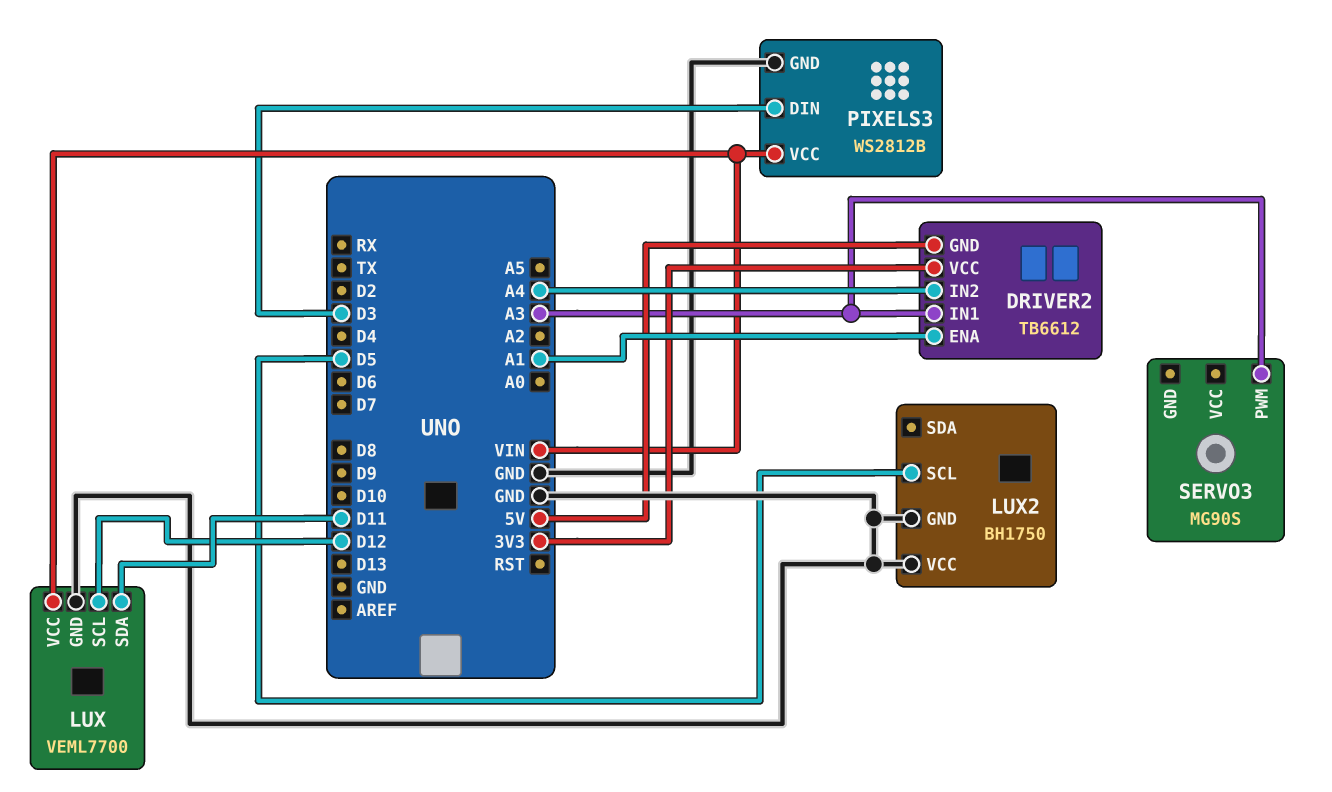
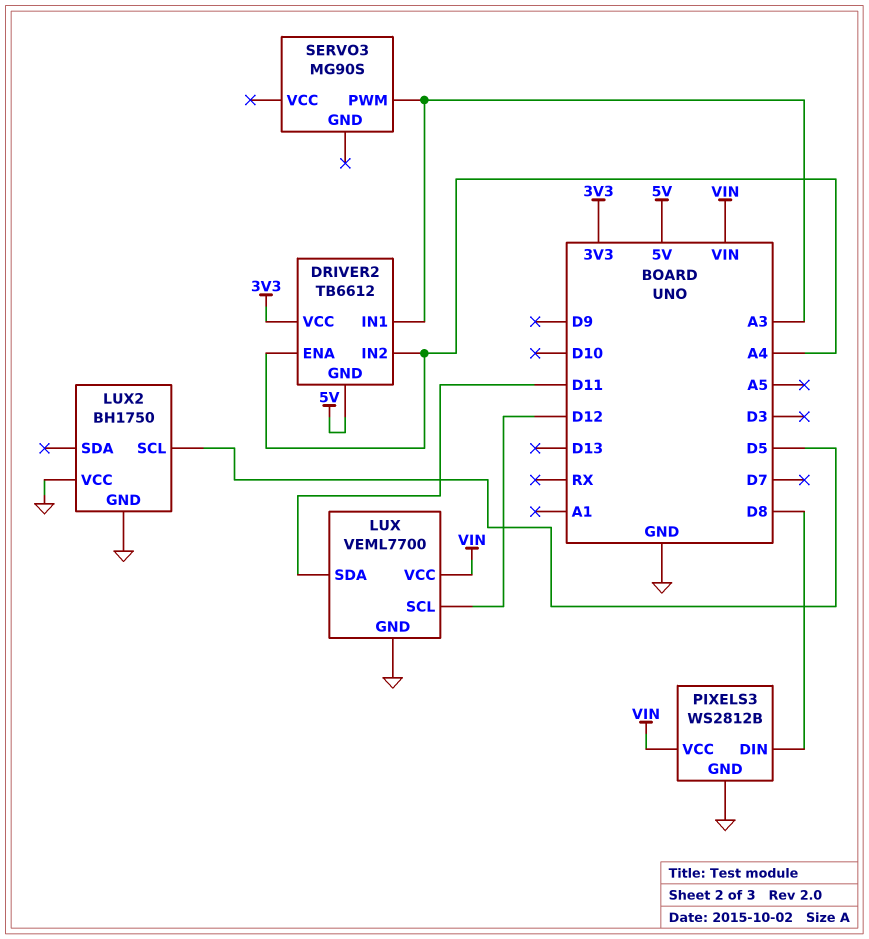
DRIVER2 pin ENA: A1 -> A4
PIXELS3 pin DIN: D3 -> D8

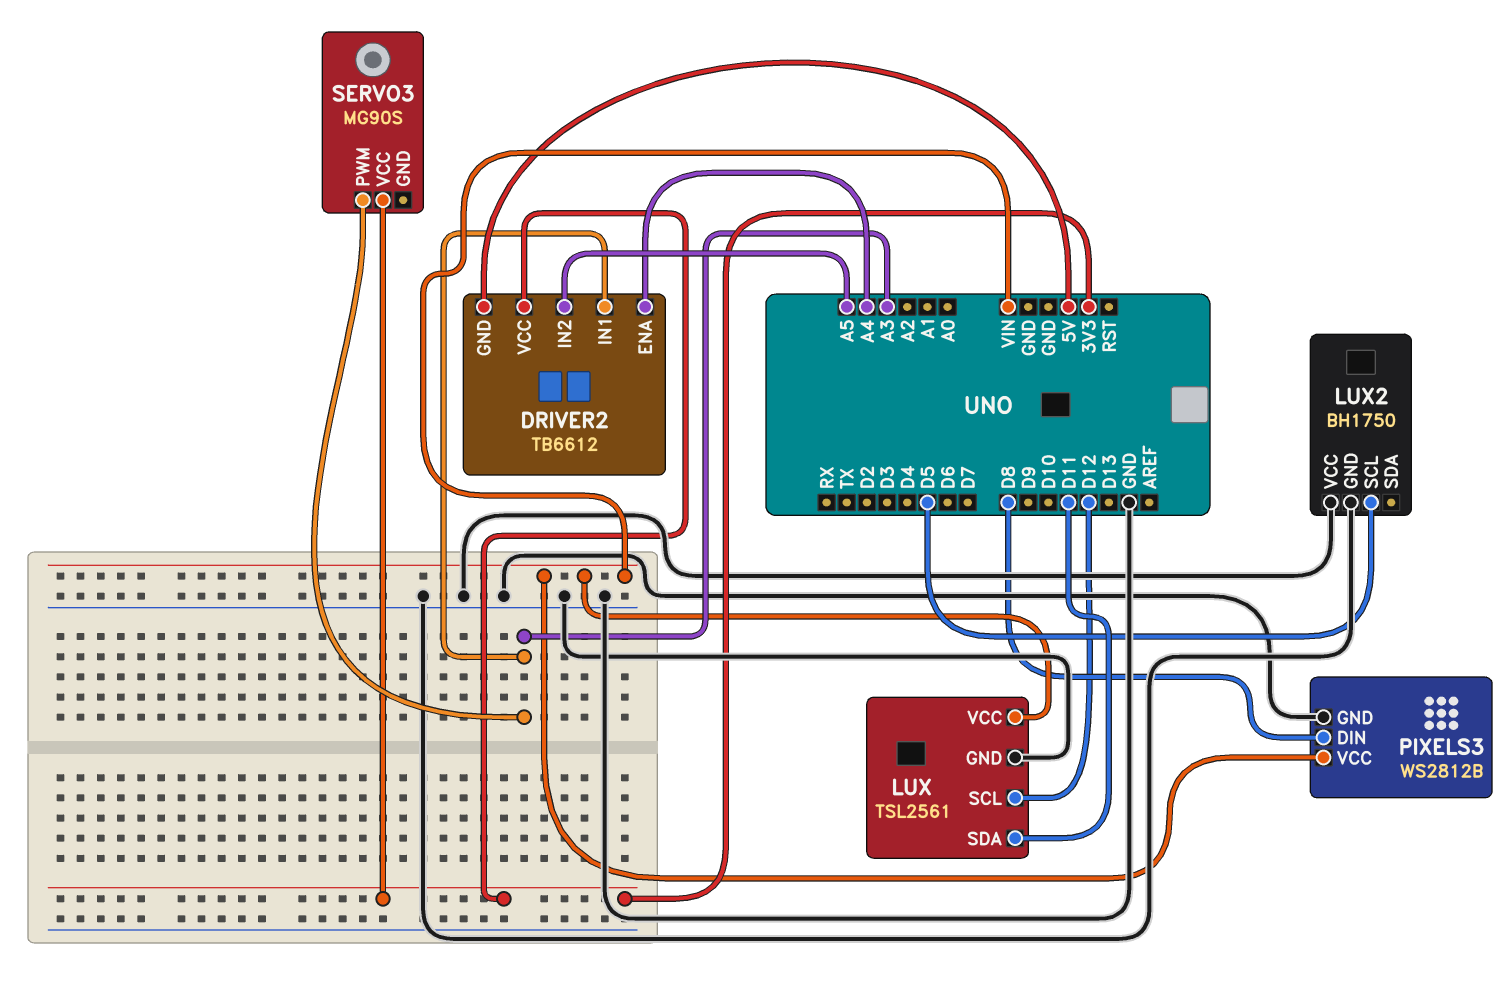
DRIVER2 pin IN2: A4 -> A5
LUX: VEML7700 -> TSL2561
SERVO3 pin VCC: none -> 3V3

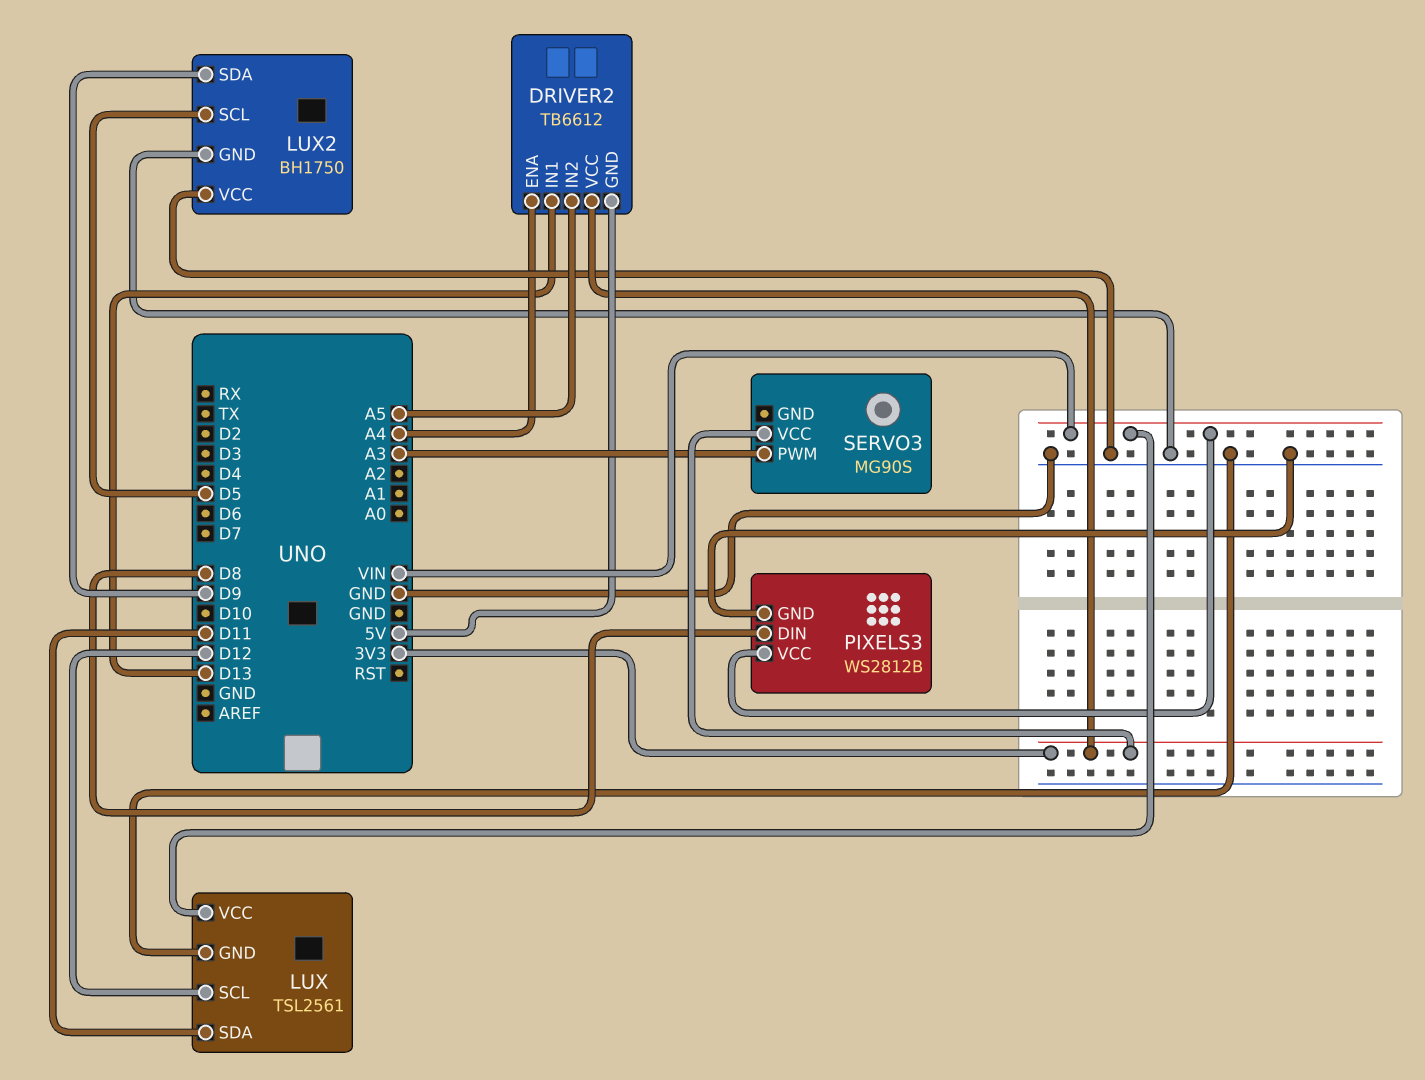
DRIVER2 pin IN1: A3 -> D13
LUX2 pin SDA: none -> D9

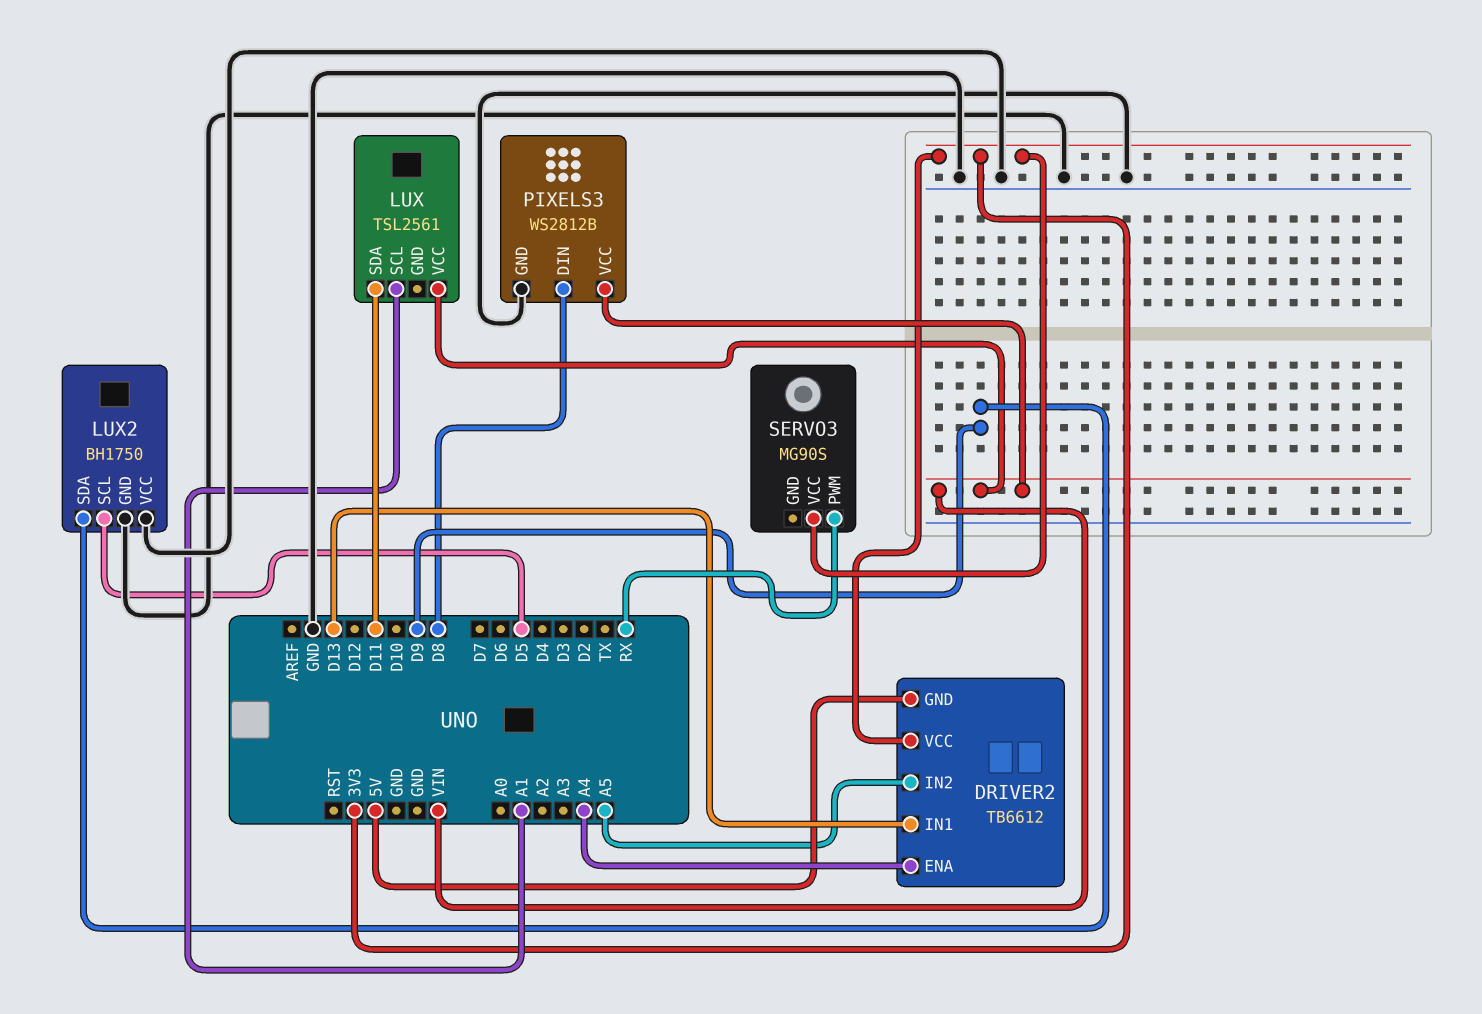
LUX pin GND: GND -> none
LUX pin SCL: D12 -> A1
SERVO3 pin PWM: A3 -> RX

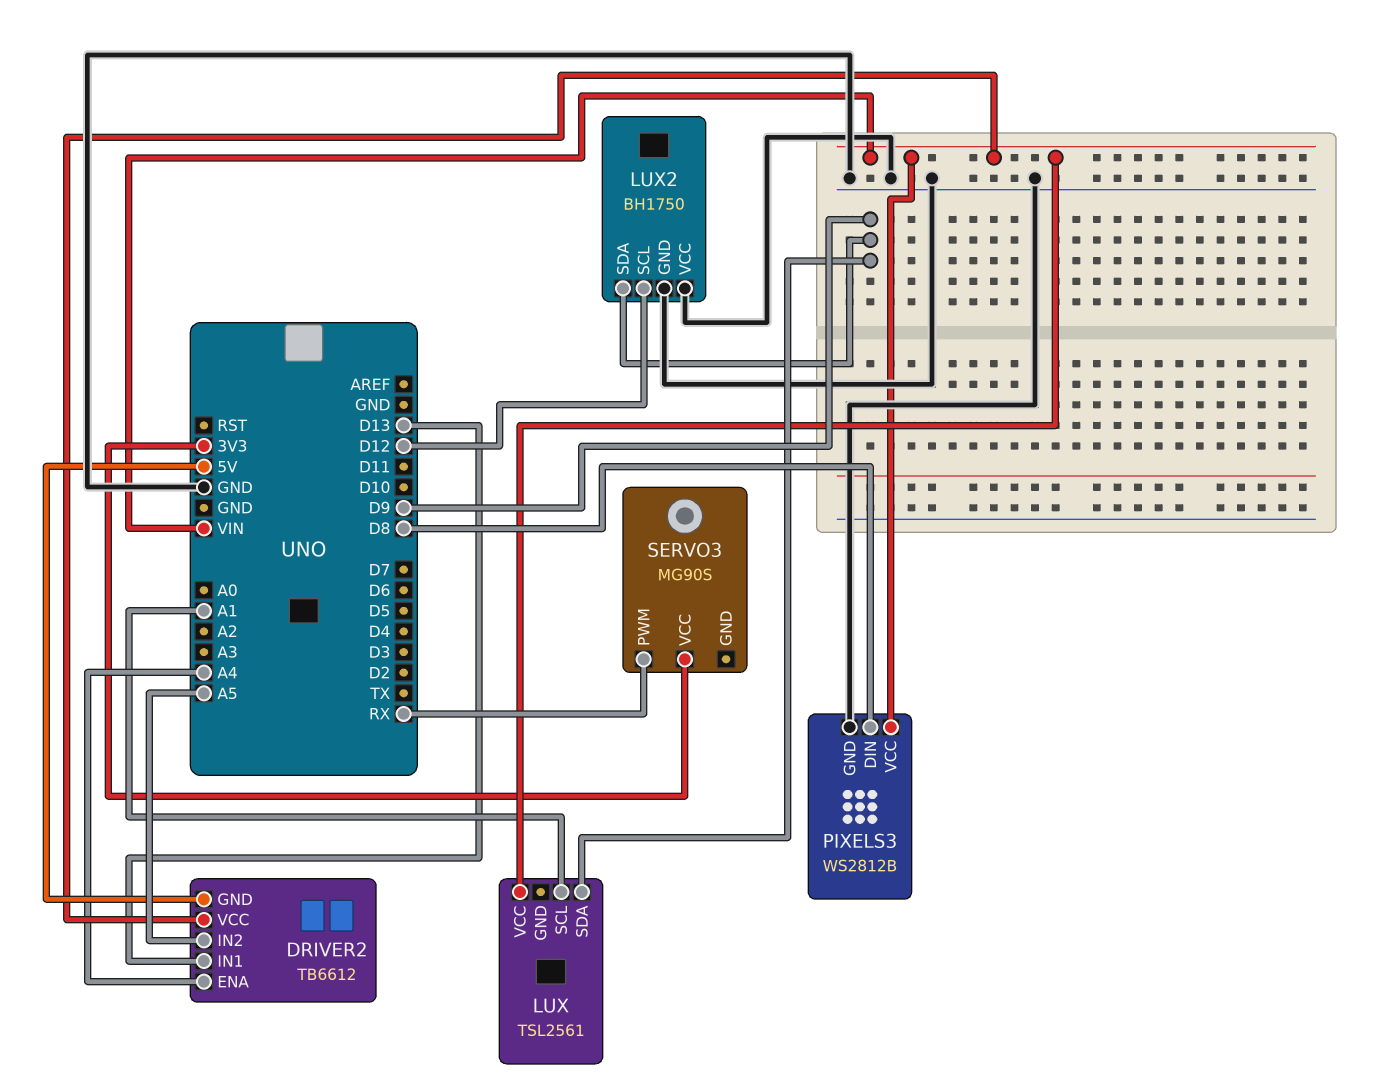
DRIVER2 pin VCC: 3V3 -> VIN
LUX pin SDA: D11 -> D9
LUX2 pin SCL: D5 -> D12

